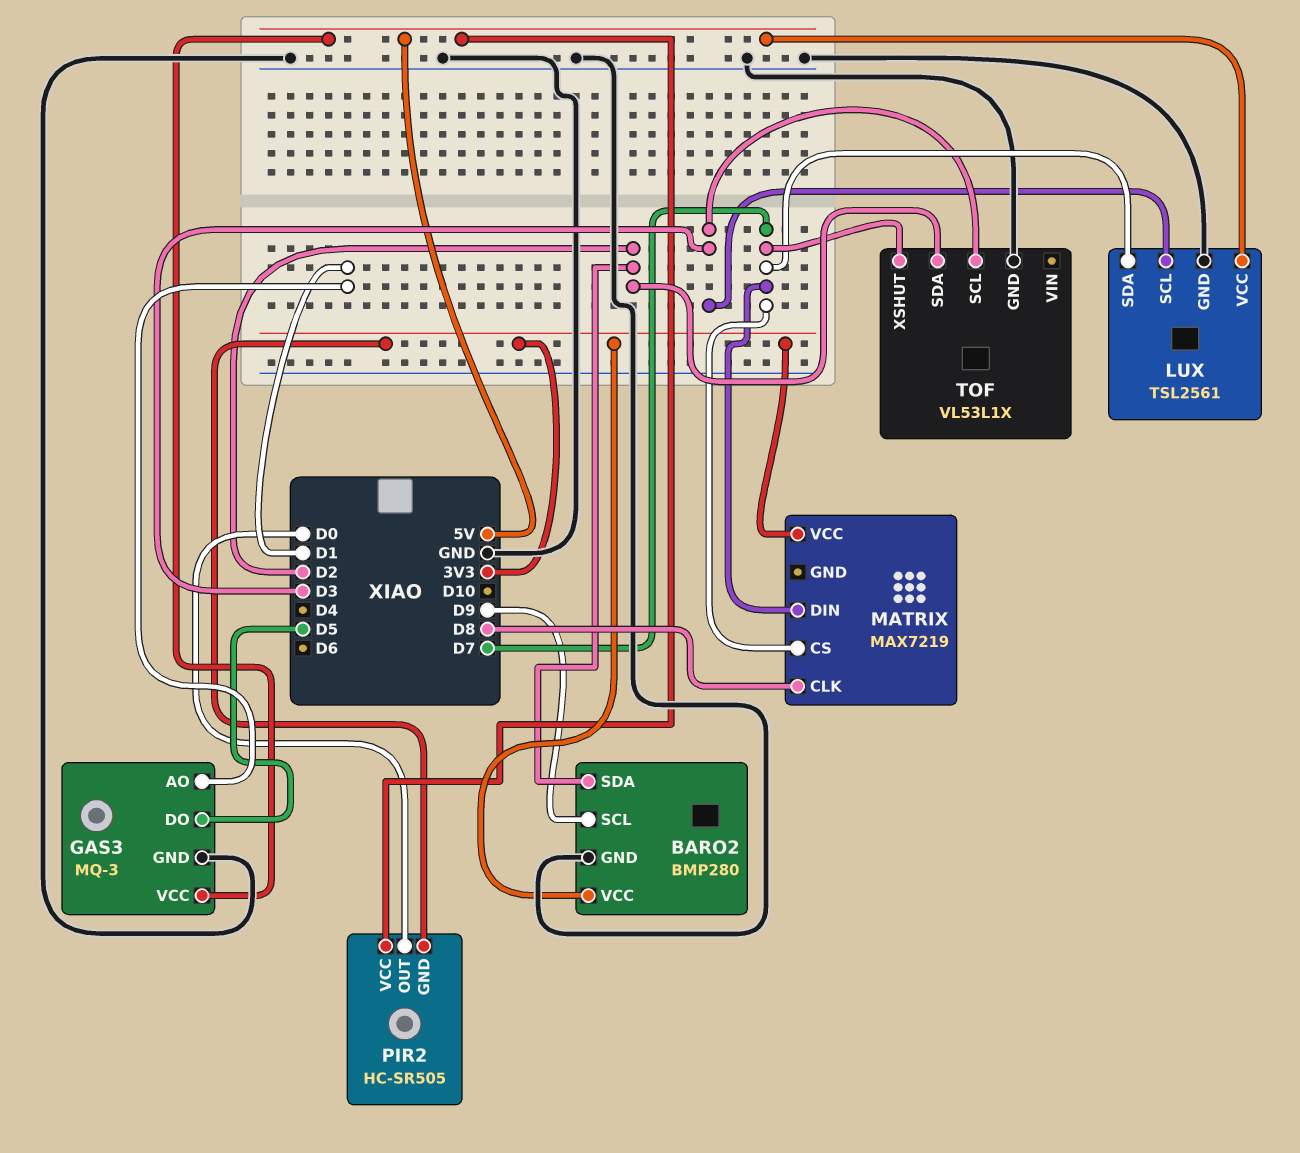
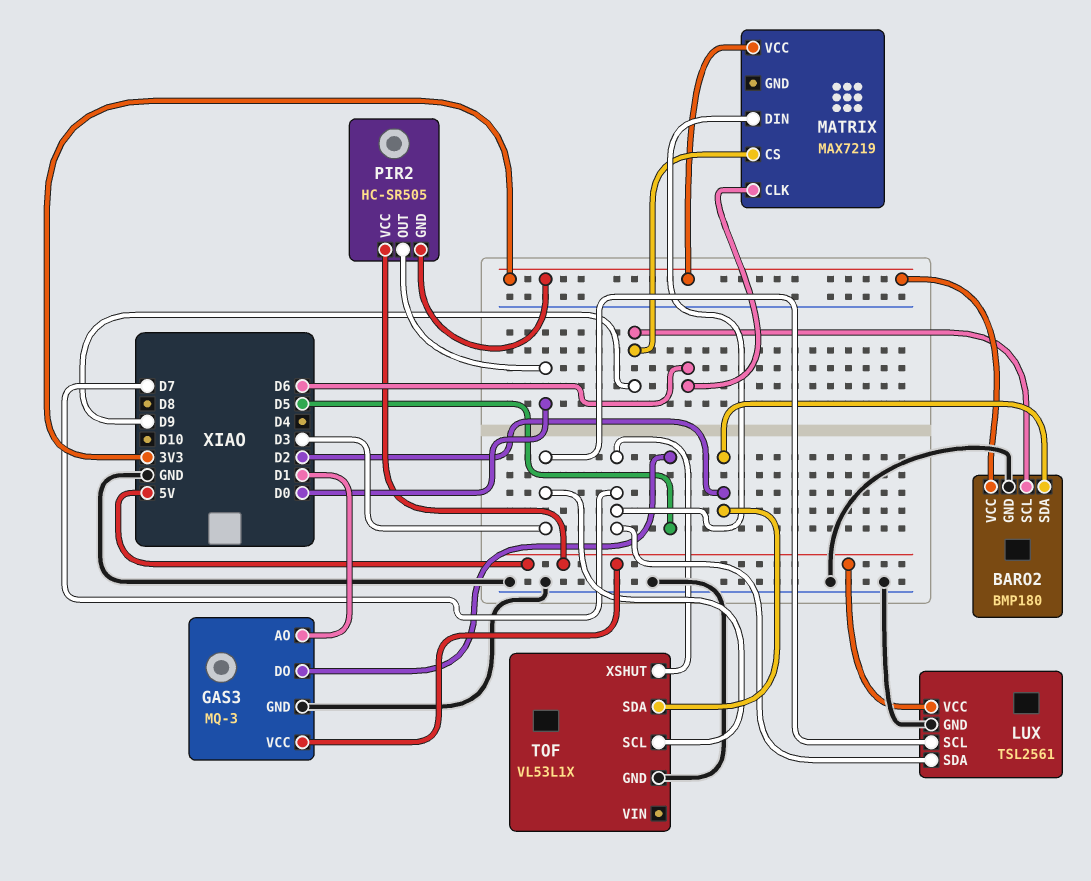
BARO2: BMP280 -> BMP180
MATRIX pin CLK: D8 -> D6
MATRIX pin CS: D7 -> D9

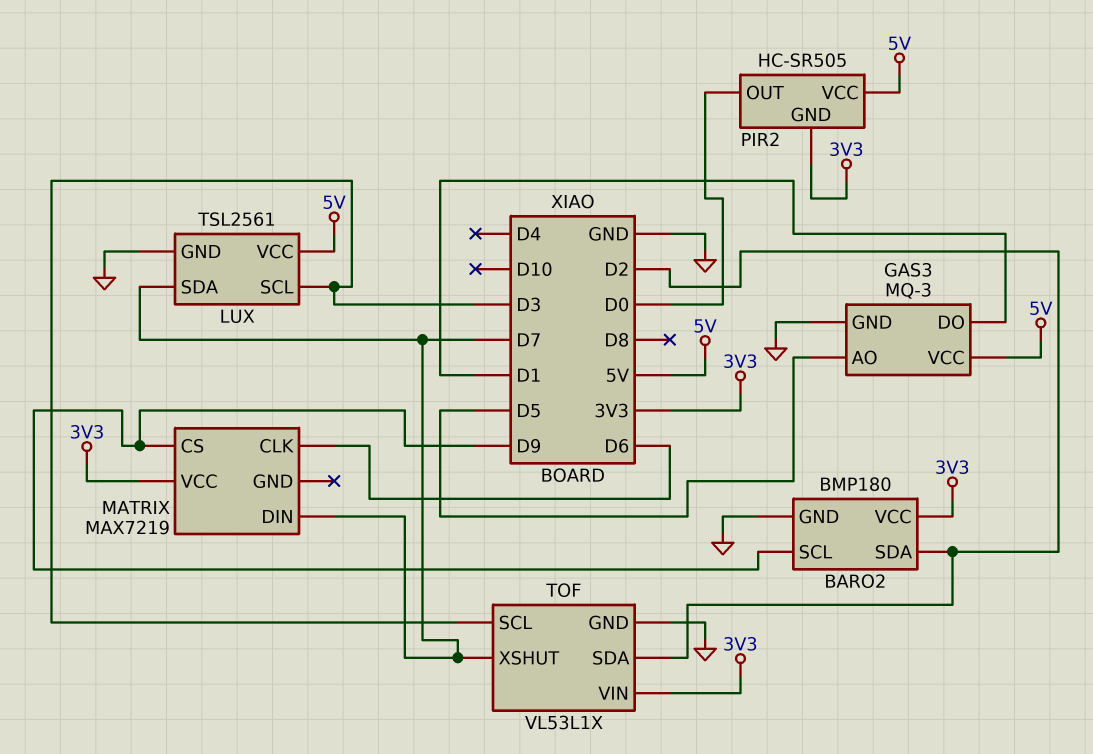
GAS3 pin AO: D1 -> D5
GAS3 pin DO: D5 -> D1
TOF pin VIN: none -> 3V3

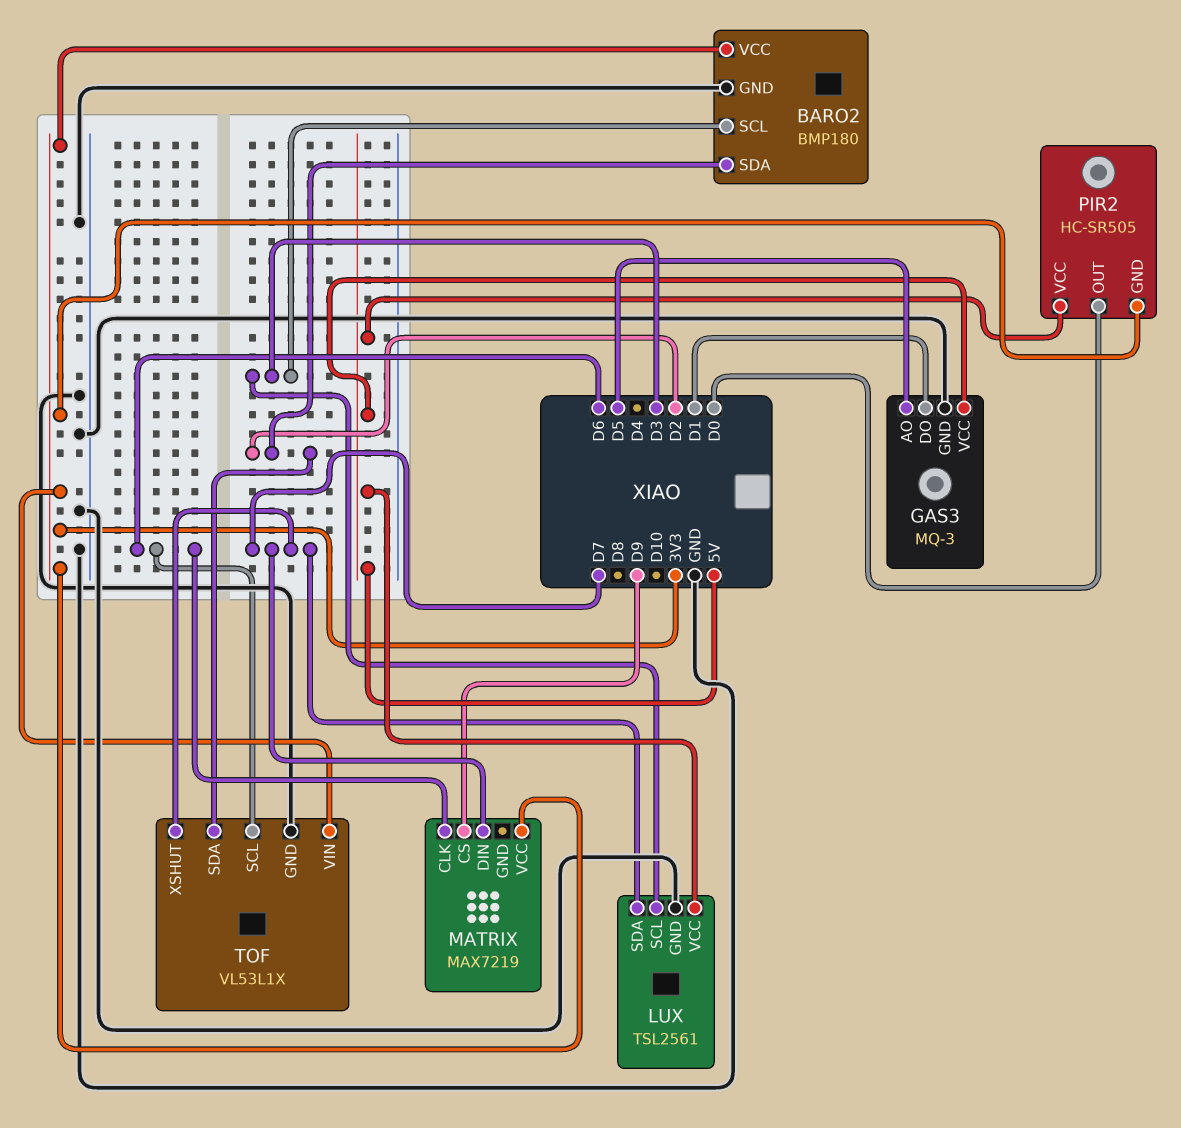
BARO2 pin SCL: D9 -> D3
TOF pin SCL: D3 -> D6

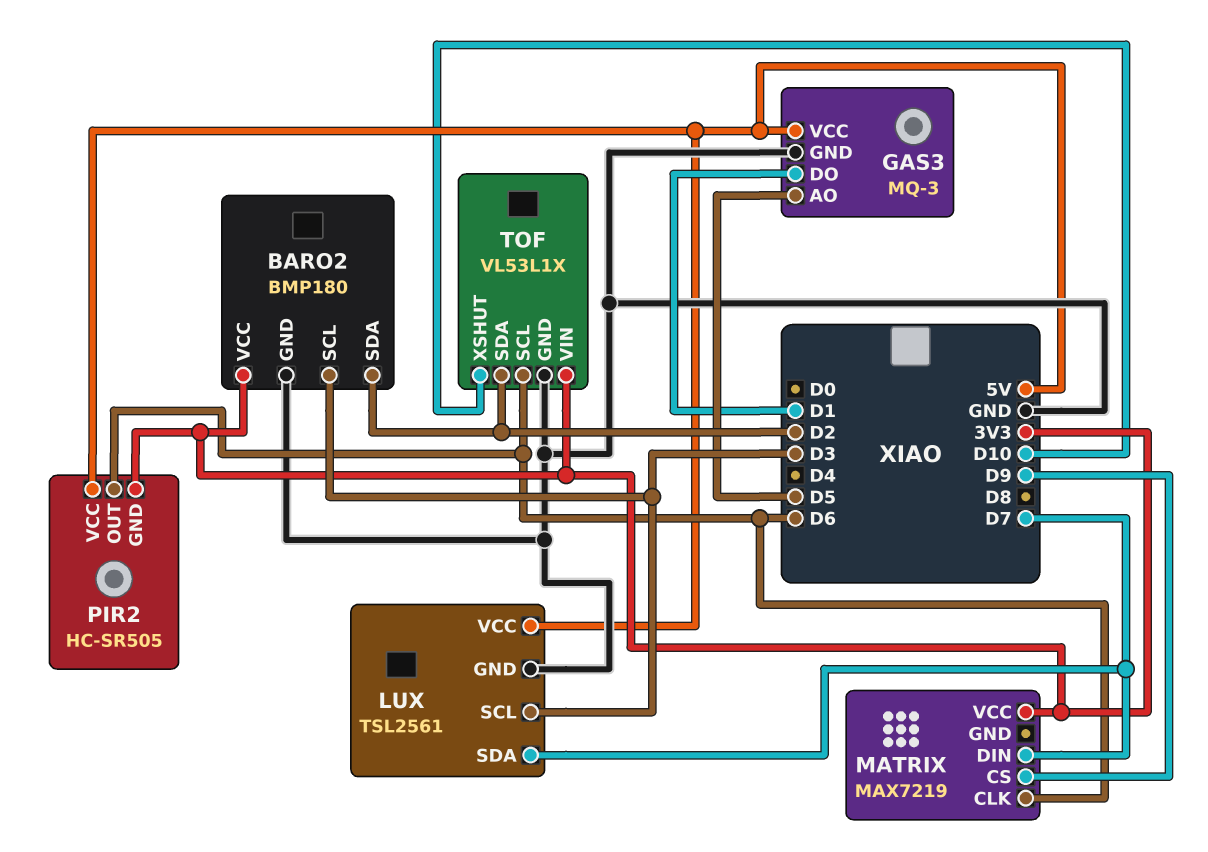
PIR2 pin OUT: D0 -> D6
TOF pin XSHUT: D7 -> D10

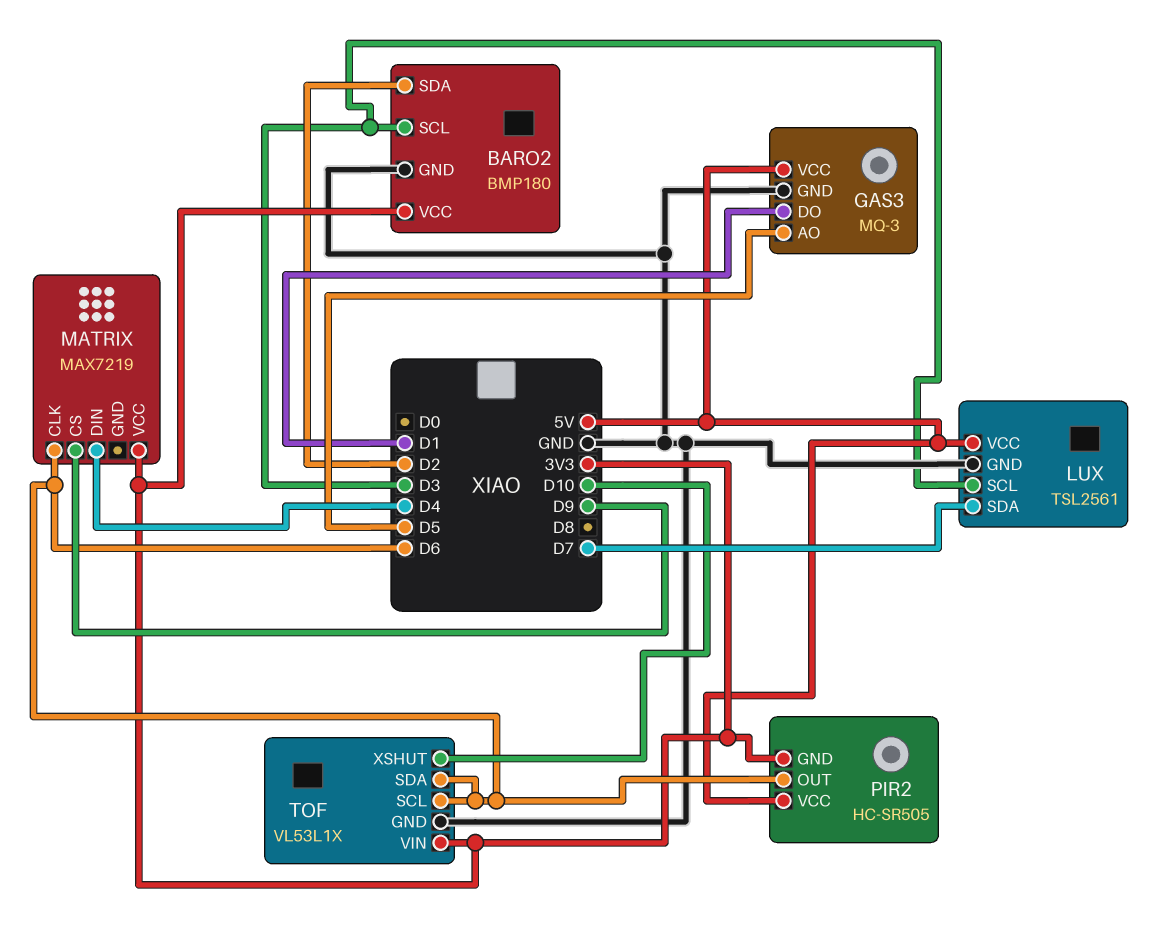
MATRIX pin DIN: D7 -> D4
TOF pin SDA: D2 -> D6

